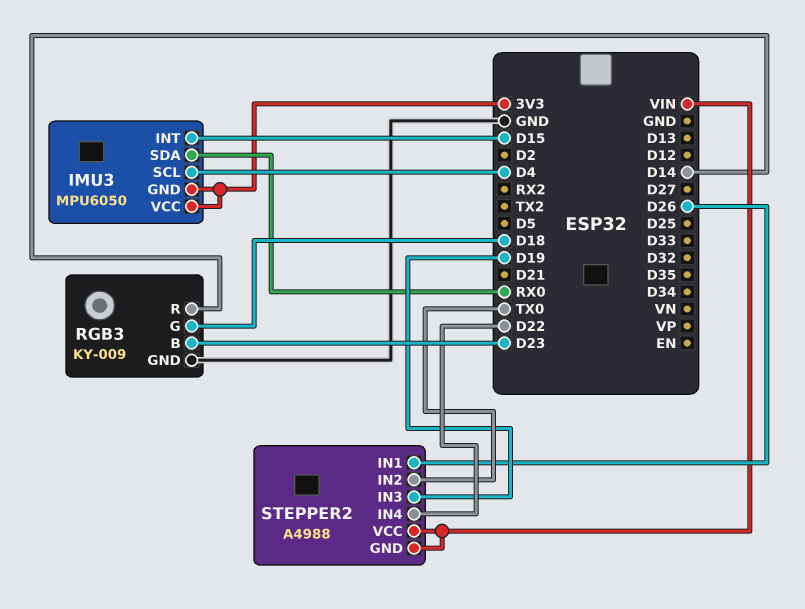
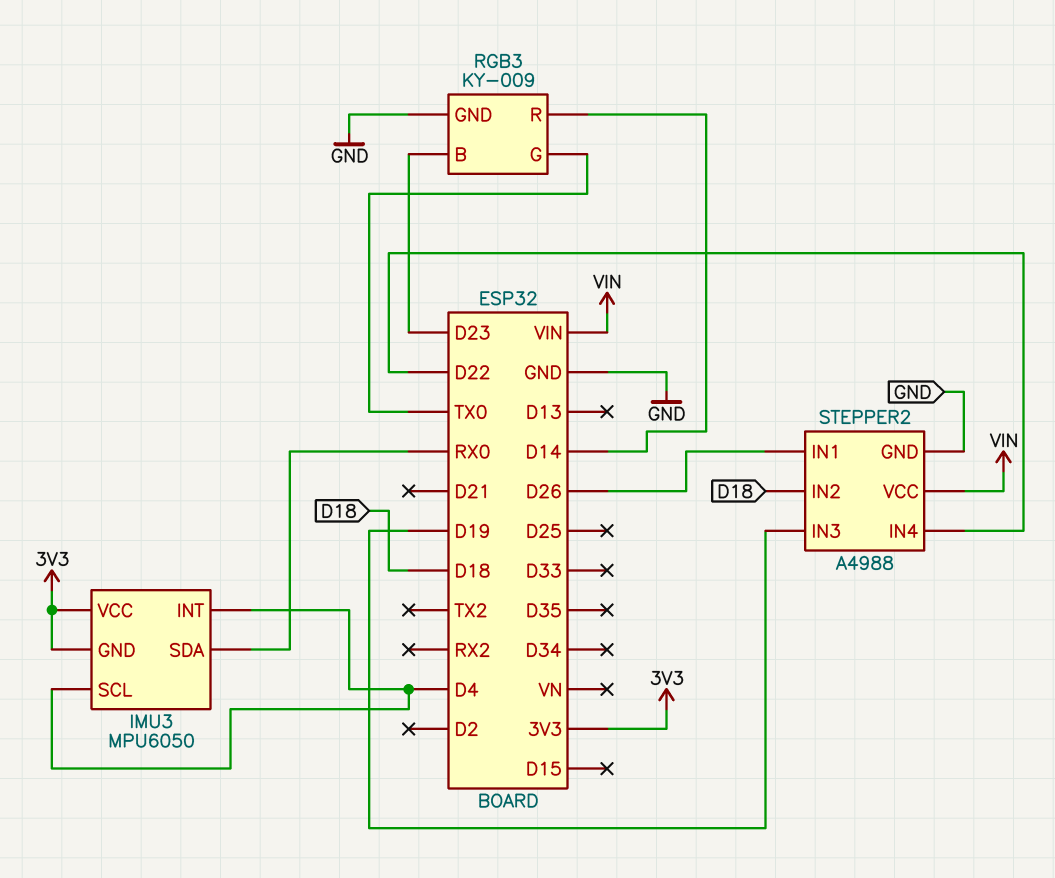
IMU3 pin INT: D15 -> D4
RGB3 pin G: D18 -> TX0
STEPPER2 pin GND: VIN -> GND
STEPPER2 pin IN2: TX0 -> D18

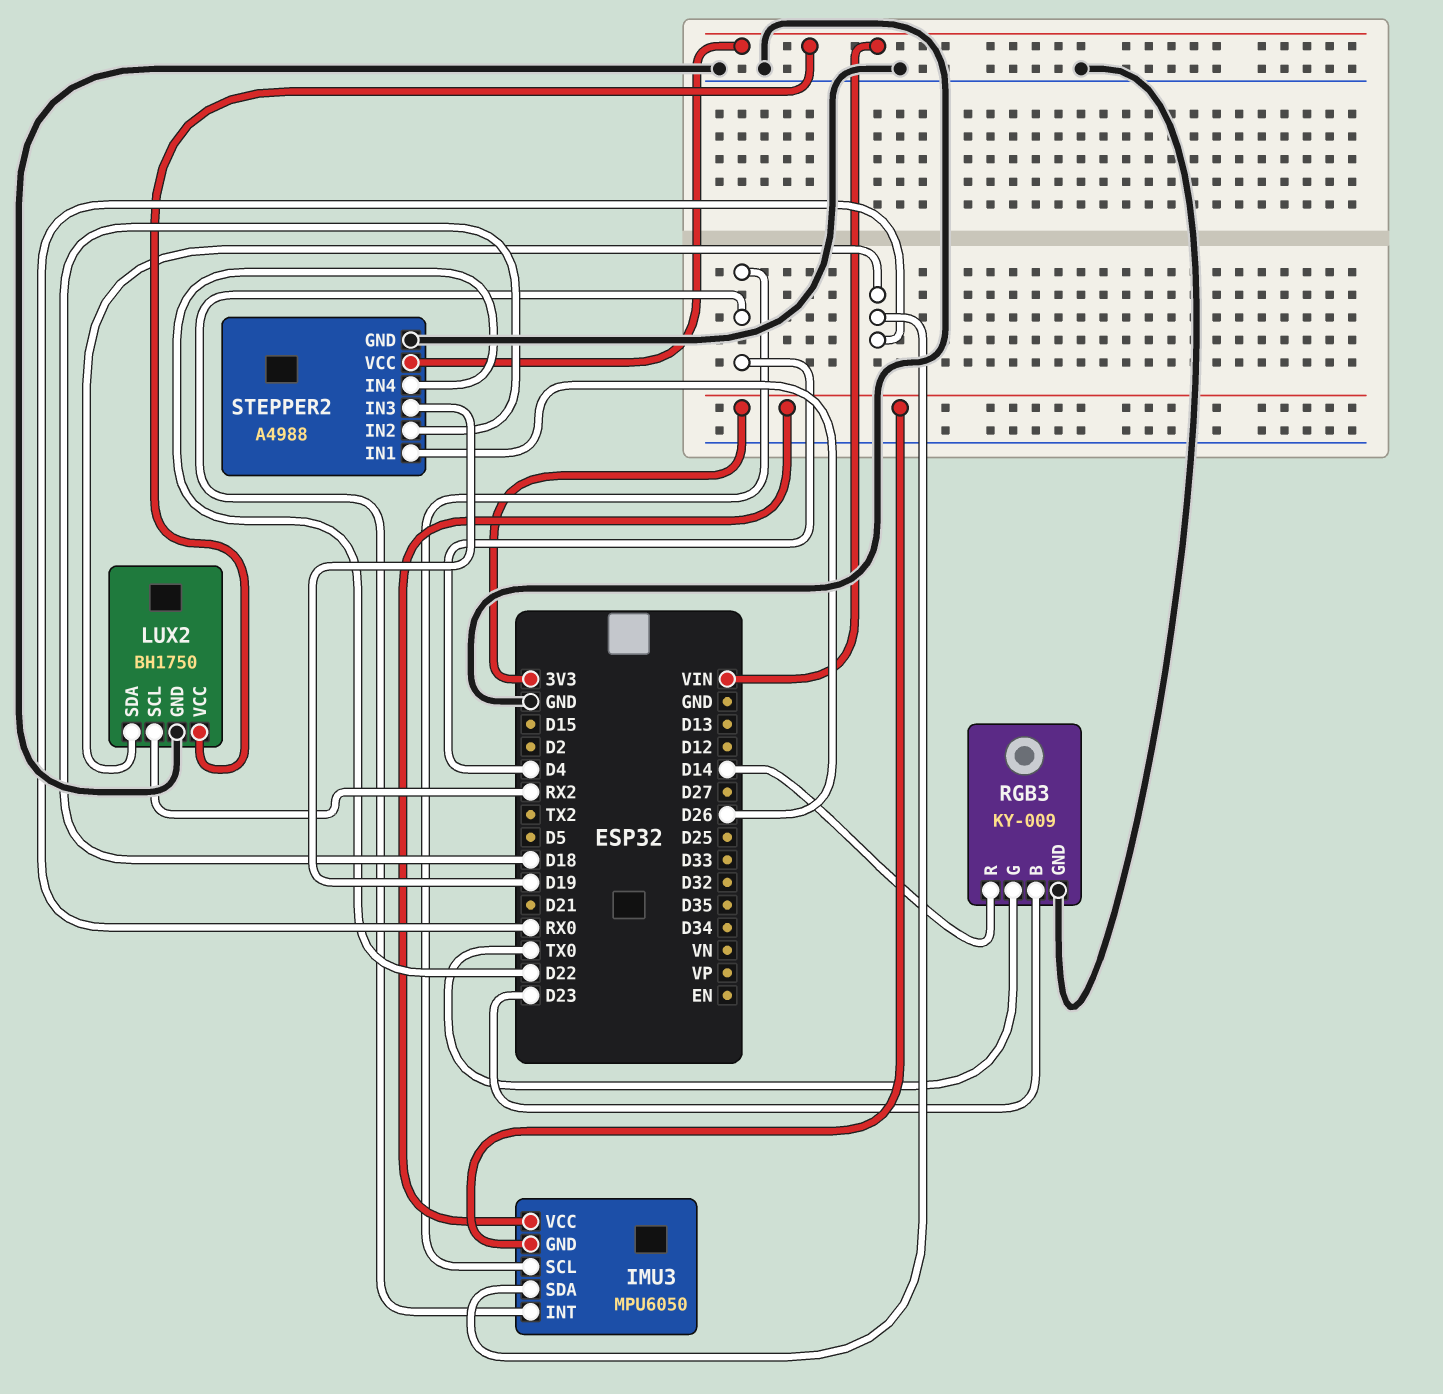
LUX2: none -> BH1750
LUX2 pin GND: none -> GND
LUX2 pin SCL: none -> RX2
LUX2 pin SDA: none -> RX0
LUX2 pin VCC: none -> VIN

